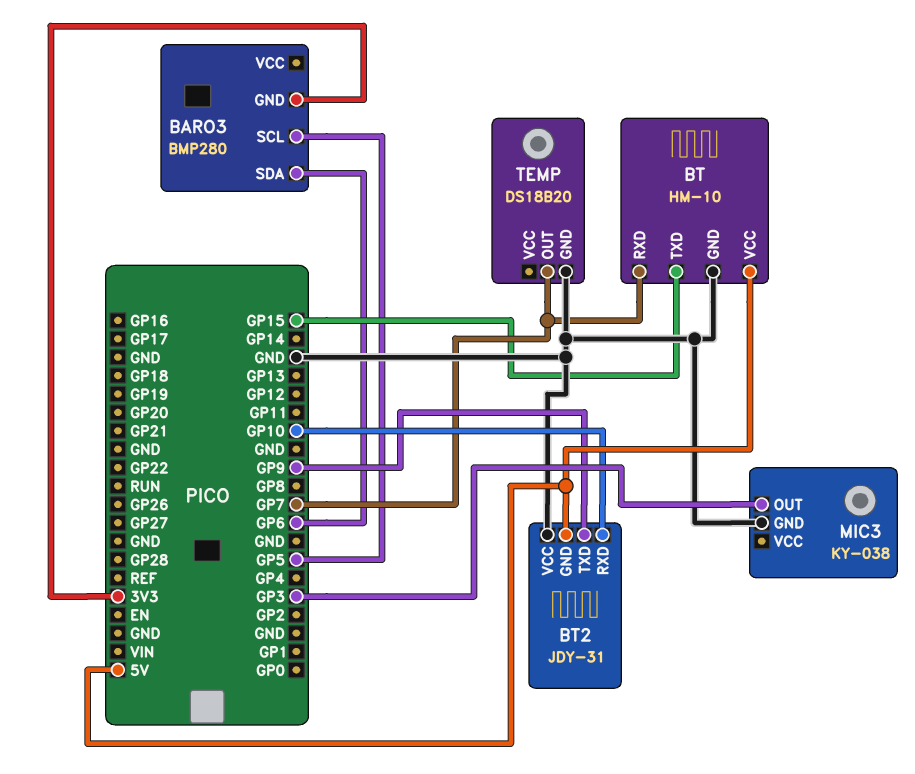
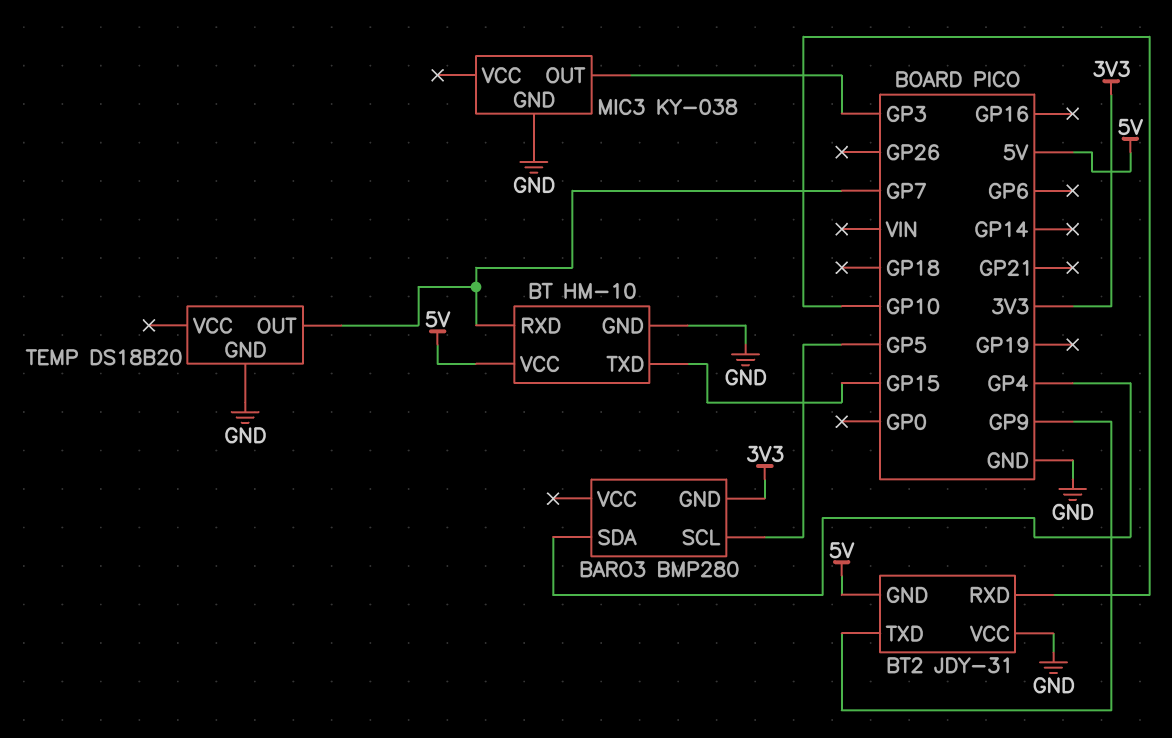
BARO3 pin SDA: GP6 -> GP4

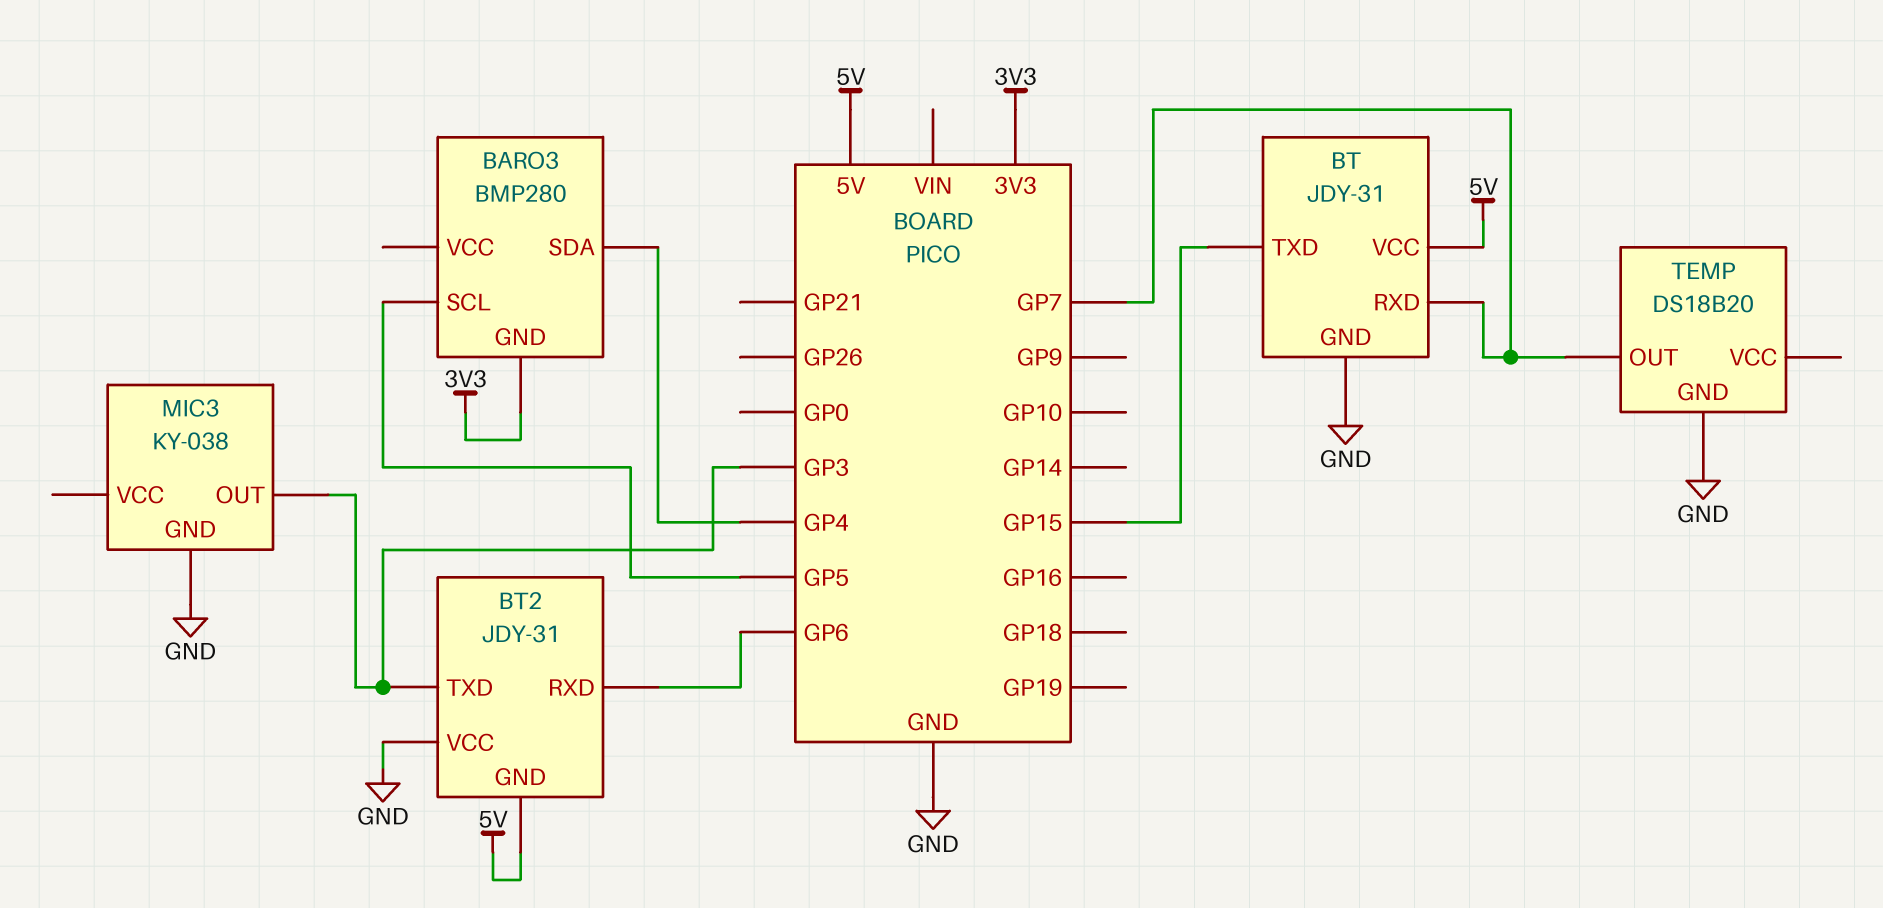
BT: HM-10 -> JDY-31
BT2 pin RXD: GP10 -> GP6
BT2 pin TXD: GP9 -> GP3

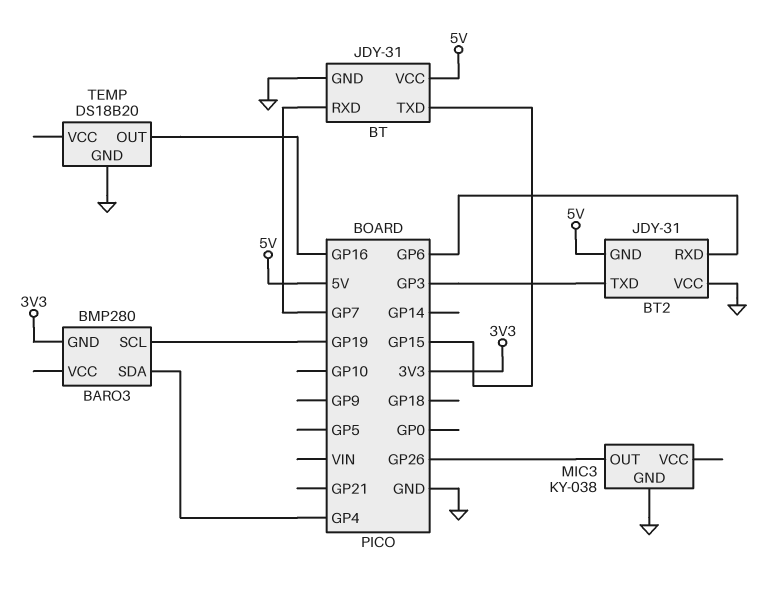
BARO3 pin SCL: GP5 -> GP19
MIC3 pin OUT: GP3 -> GP26
TEMP pin OUT: GP7 -> GP16

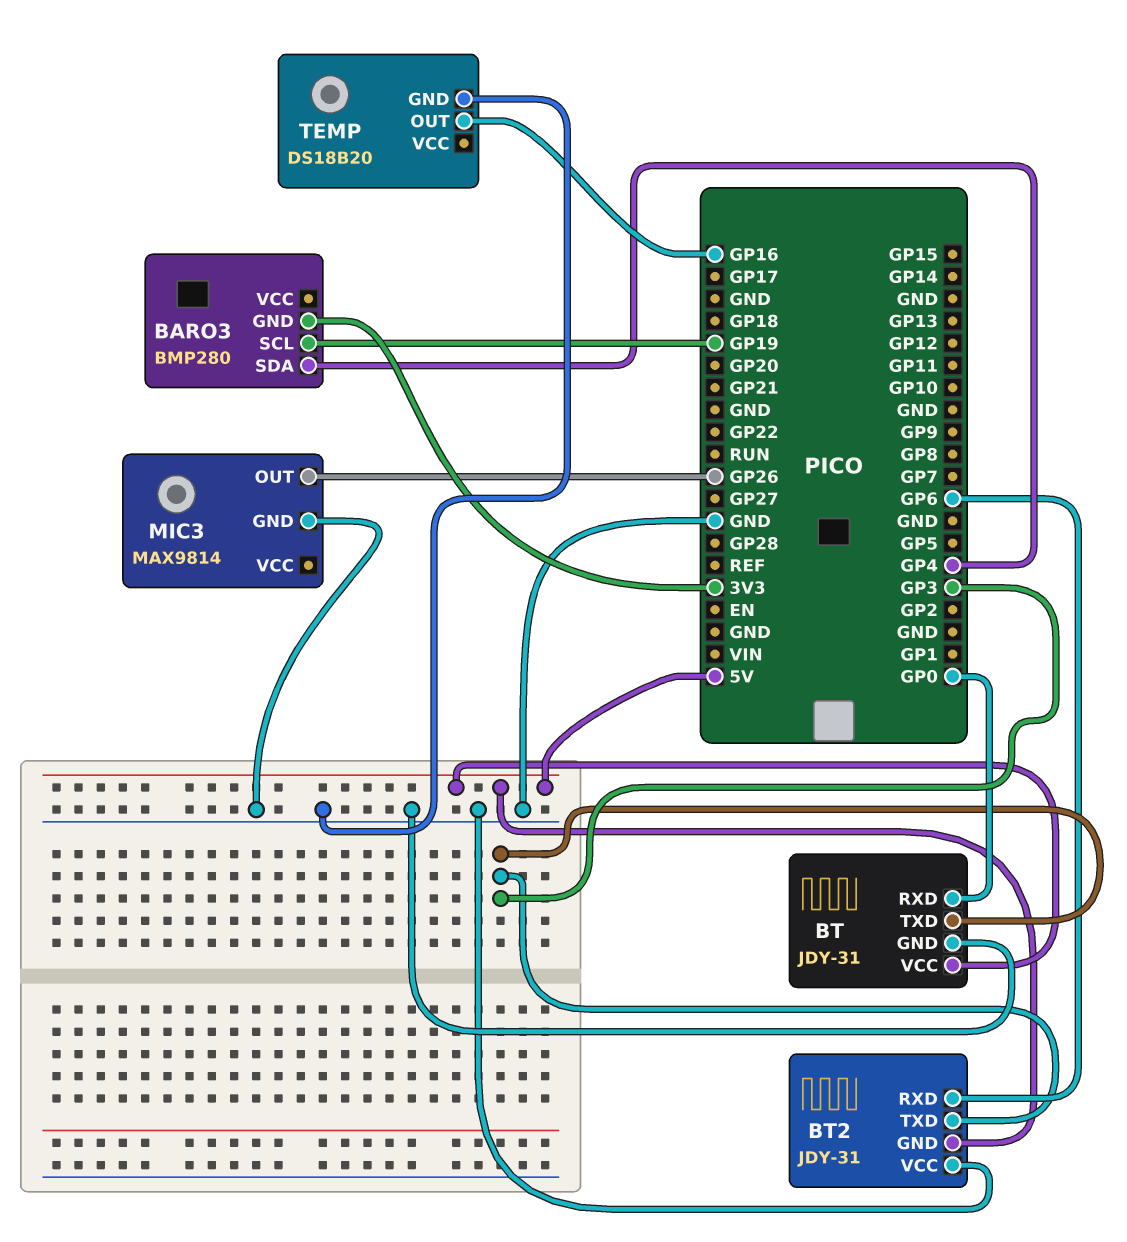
BT pin RXD: GP7 -> GP0
BT pin TXD: GP15 -> GP3
MIC3: KY-038 -> MAX9814

